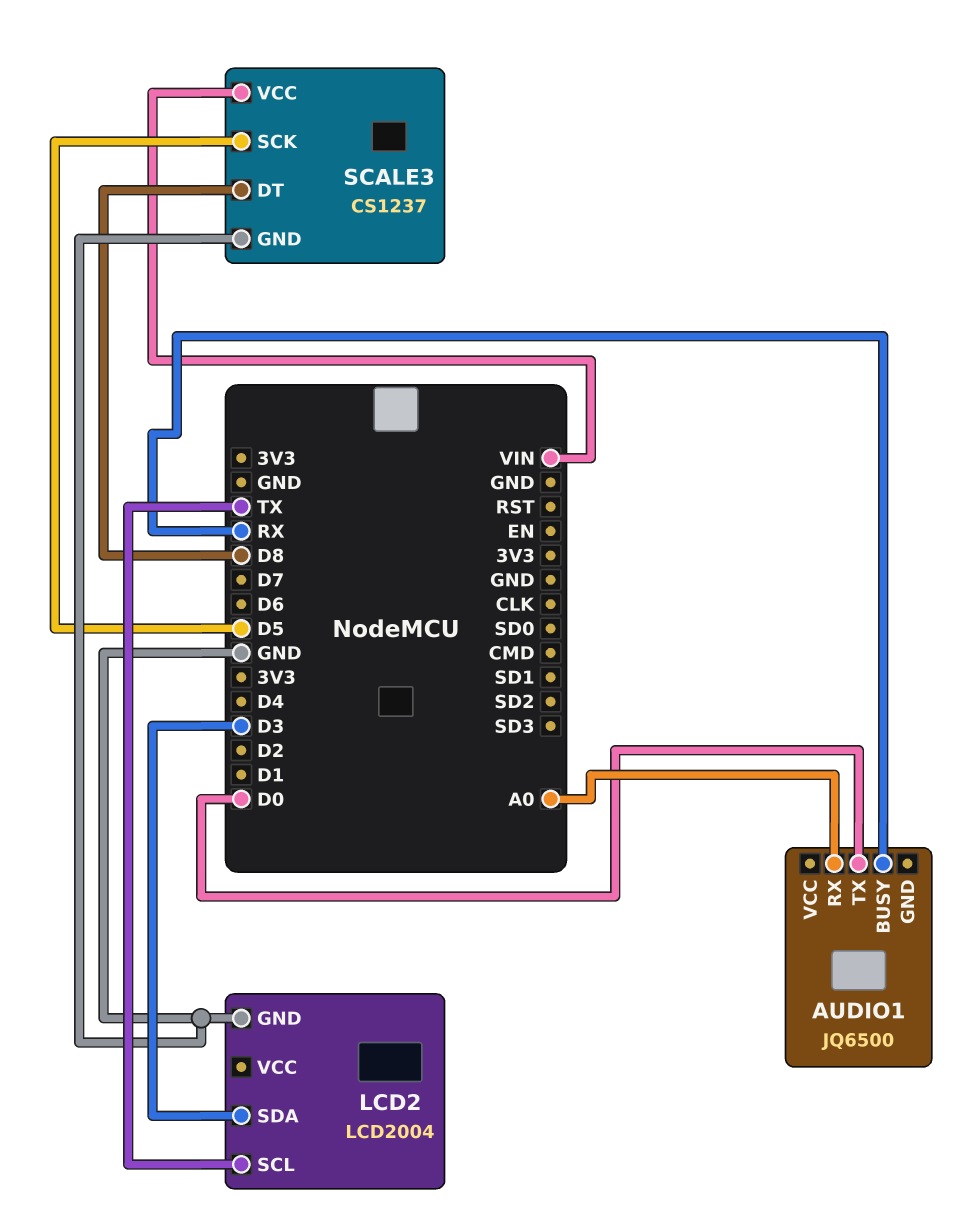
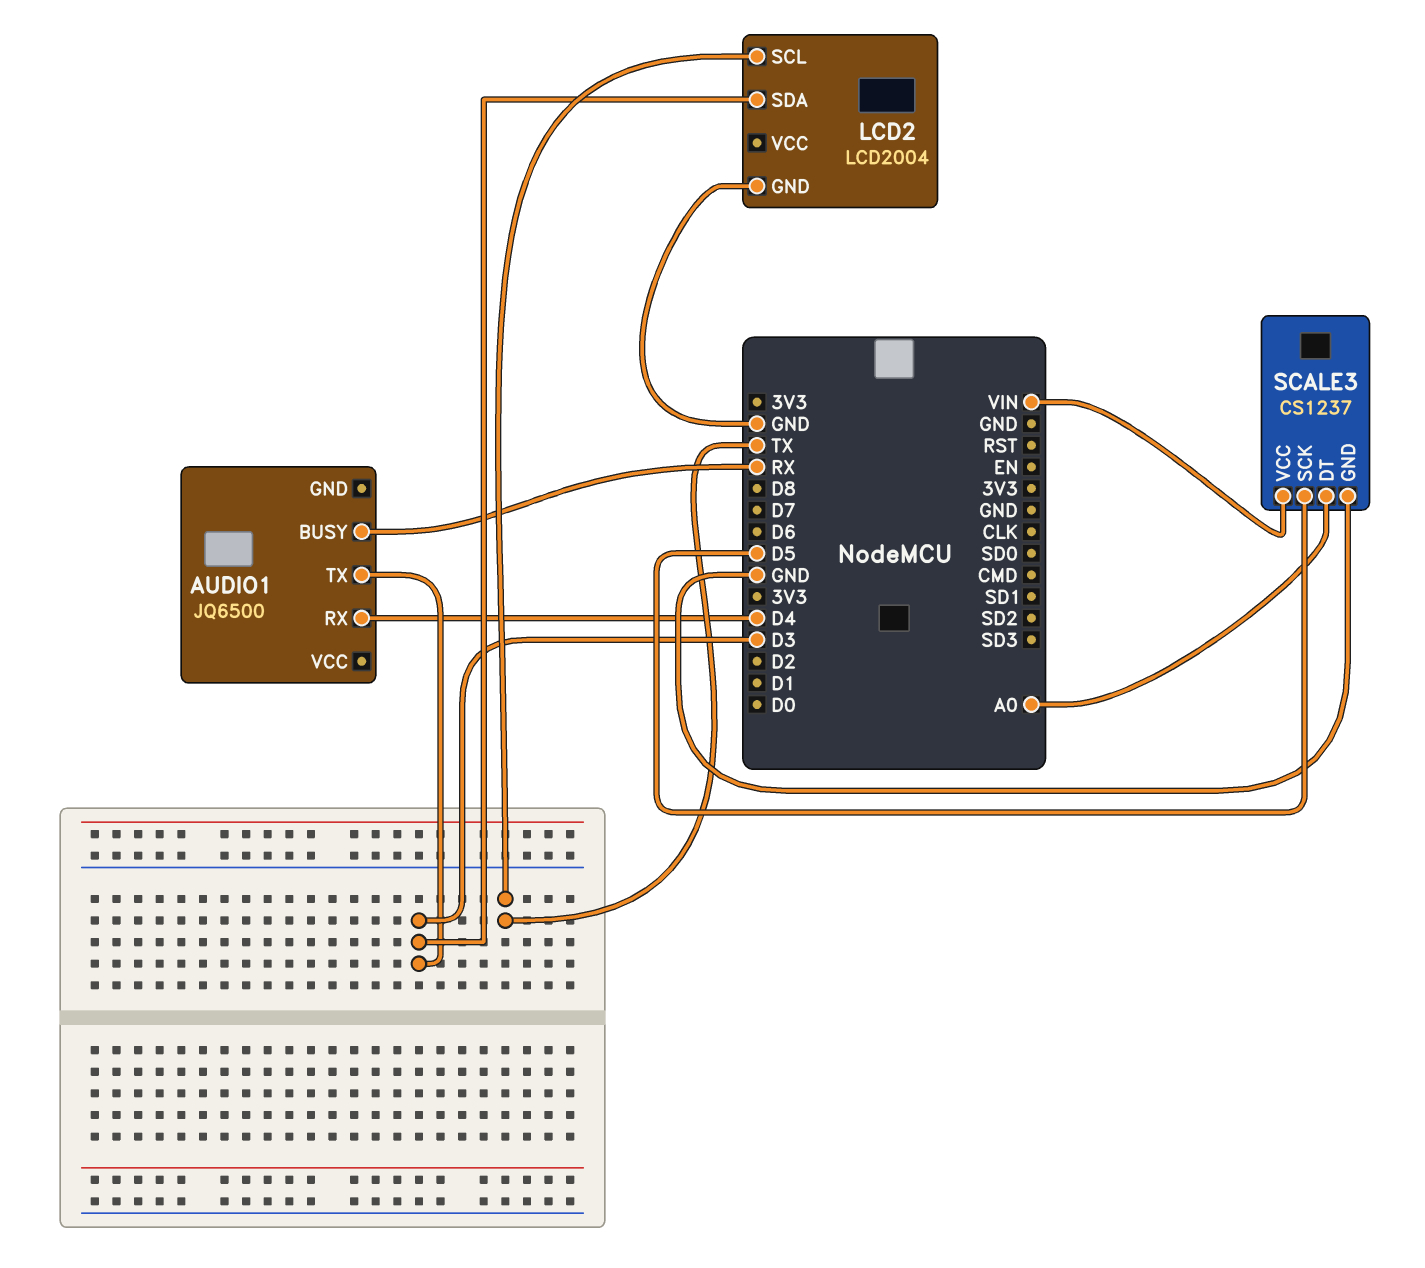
AUDIO1 pin RX: A0 -> D4
AUDIO1 pin TX: D0 -> D3
SCALE3 pin DT: D8 -> A0

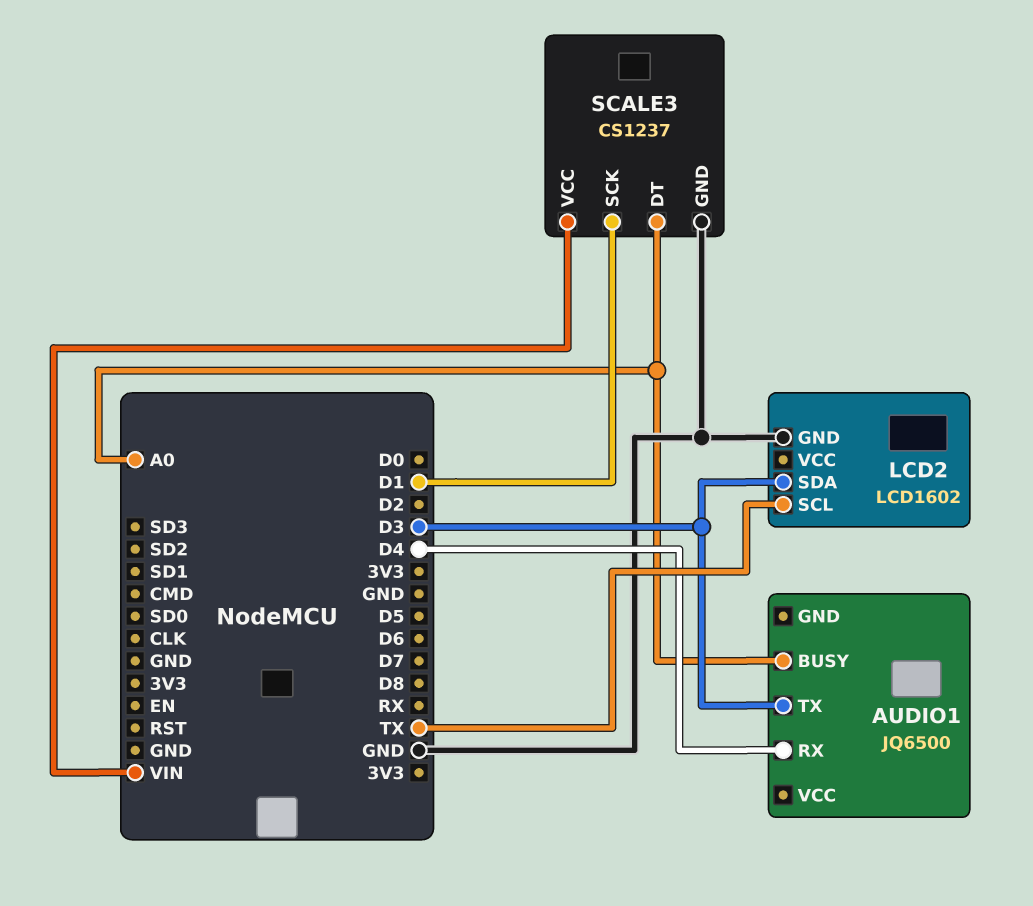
AUDIO1 pin BUSY: RX -> A0
LCD2: LCD2004 -> LCD1602
SCALE3 pin SCK: D5 -> D1

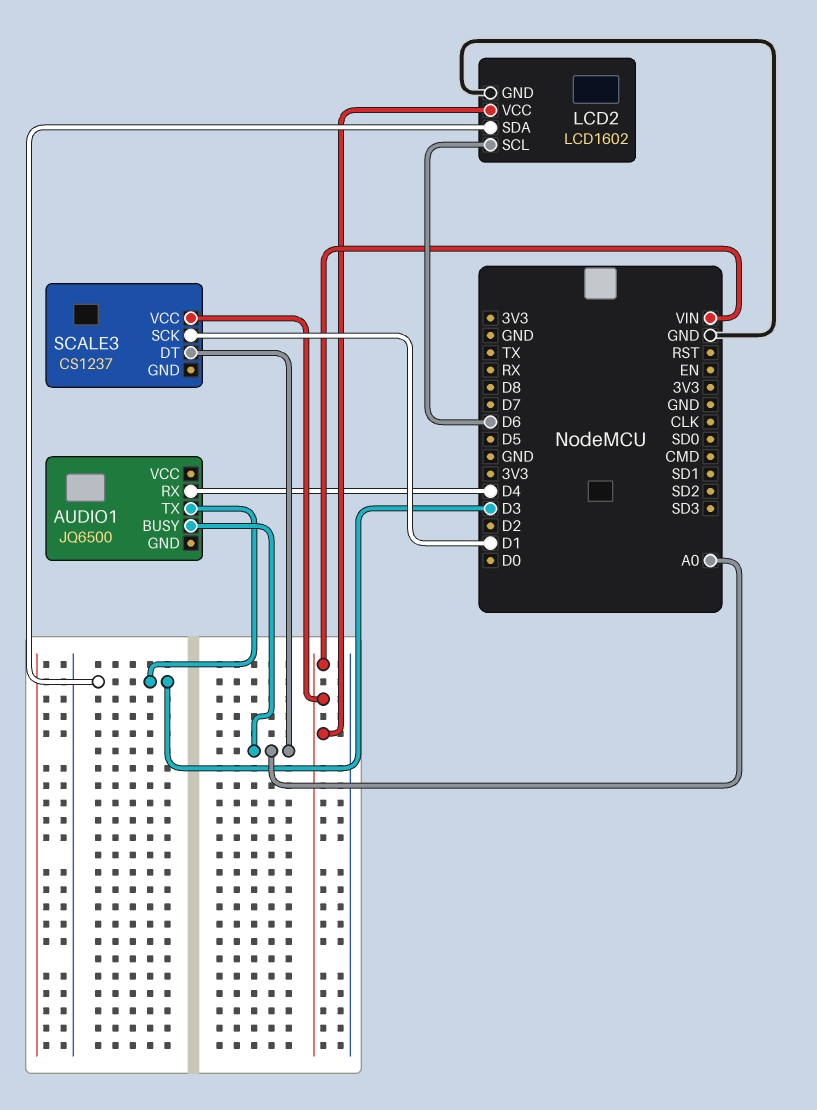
LCD2 pin SCL: TX -> D6
LCD2 pin VCC: none -> VIN
SCALE3 pin GND: GND -> none

